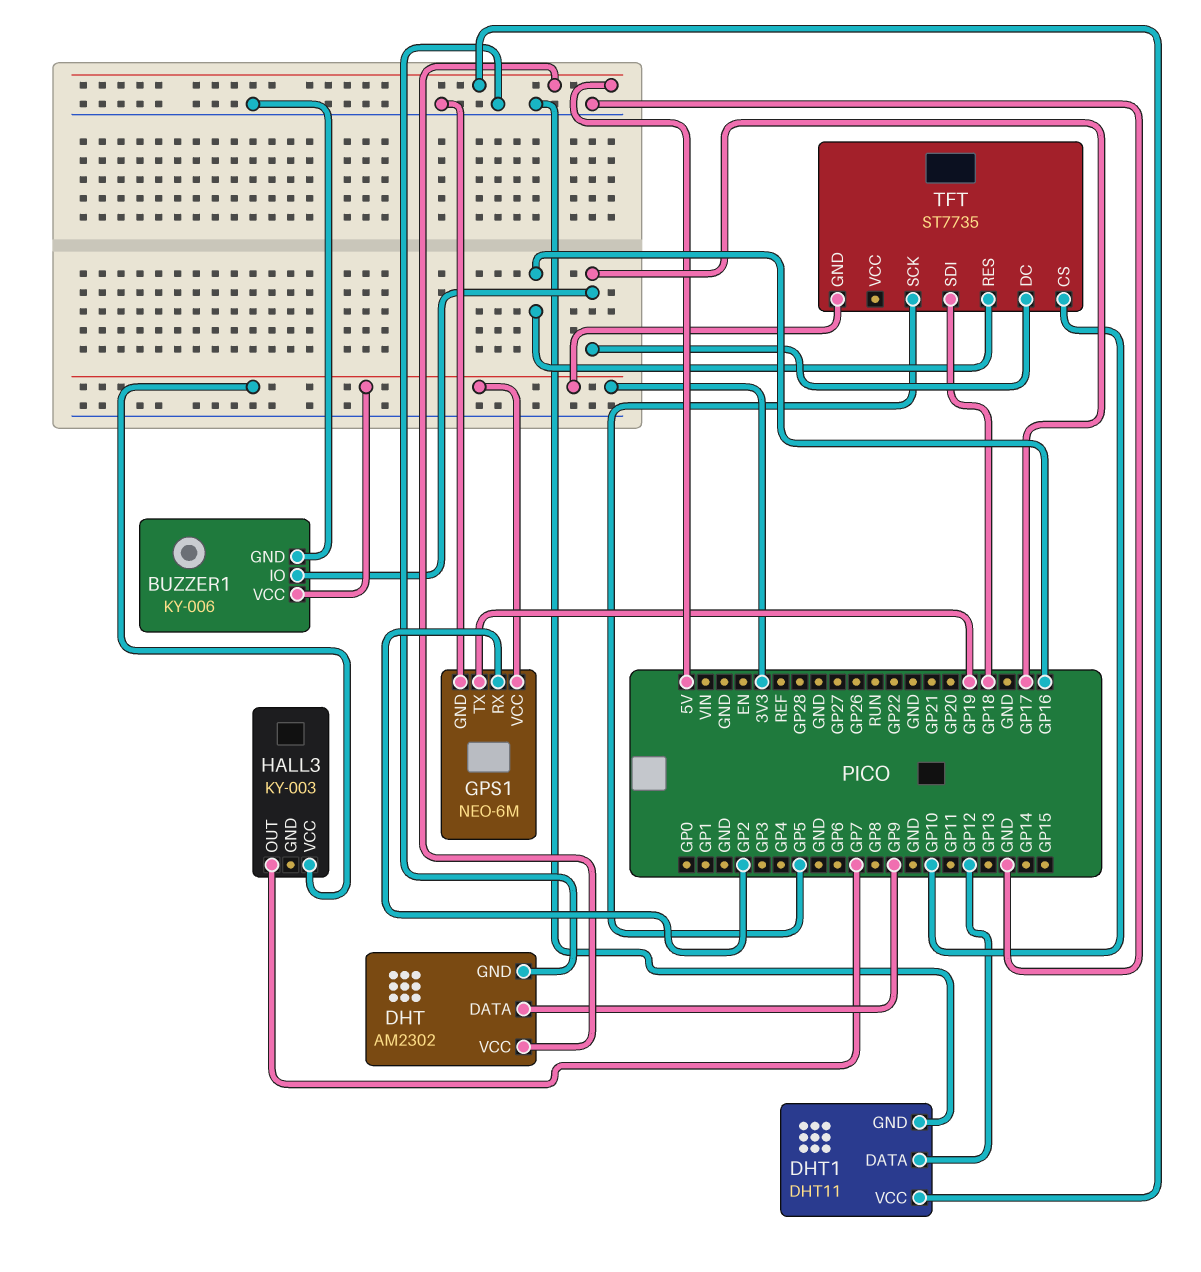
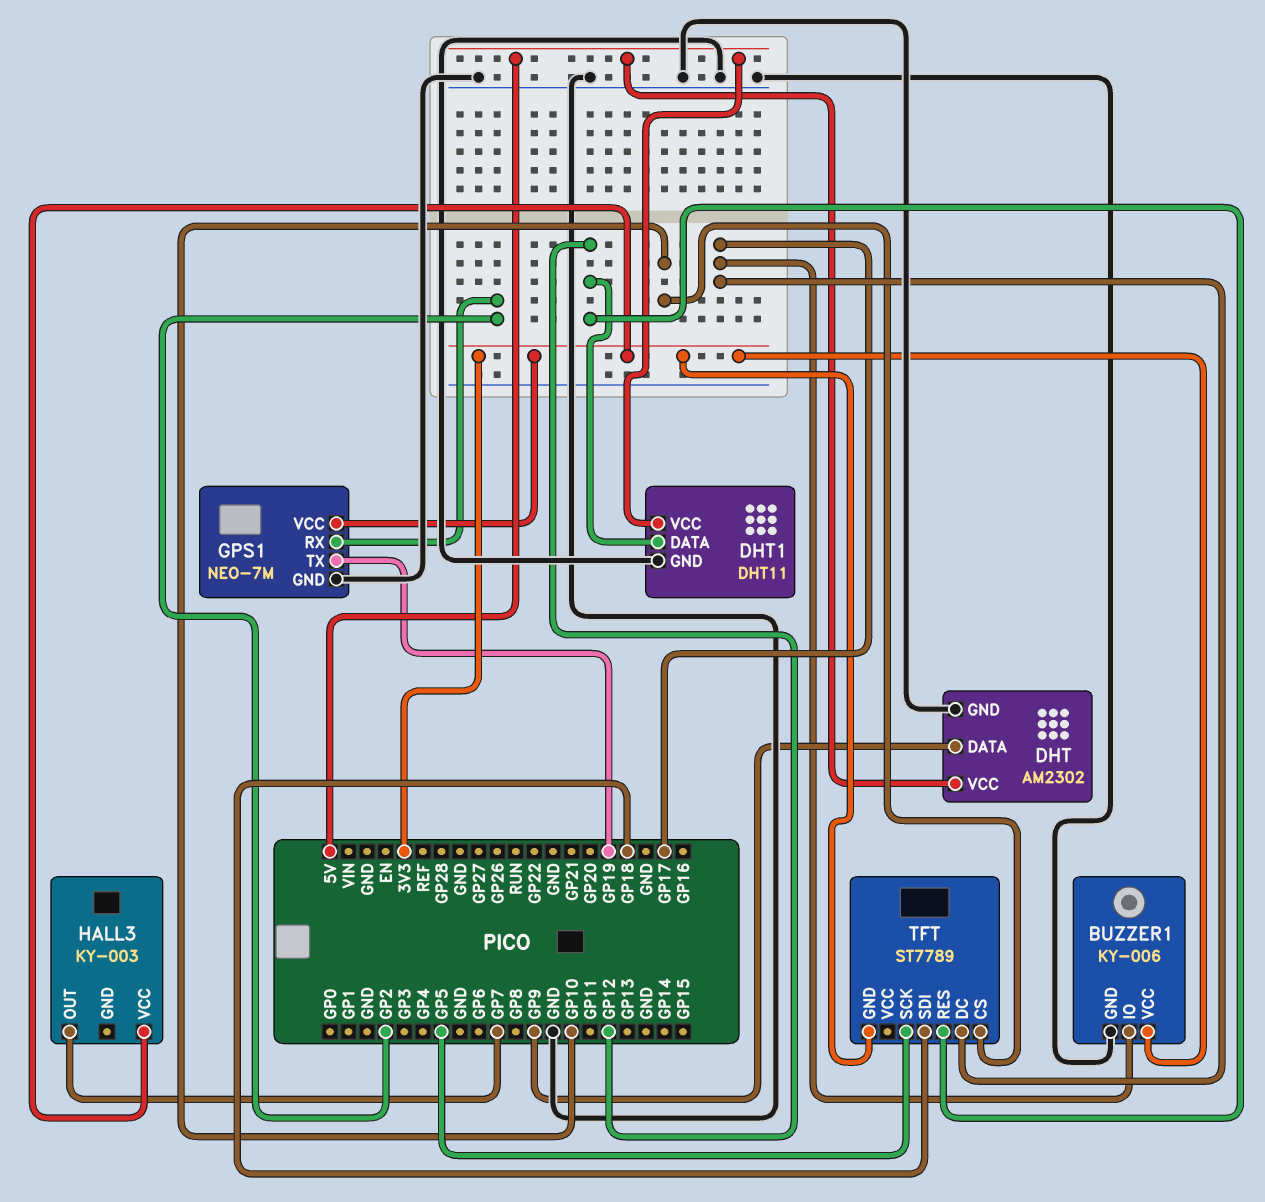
GPS1: NEO-6M -> NEO-7M
TFT: ST7735 -> ST7789
TFT pin RES: GP16 -> GP12

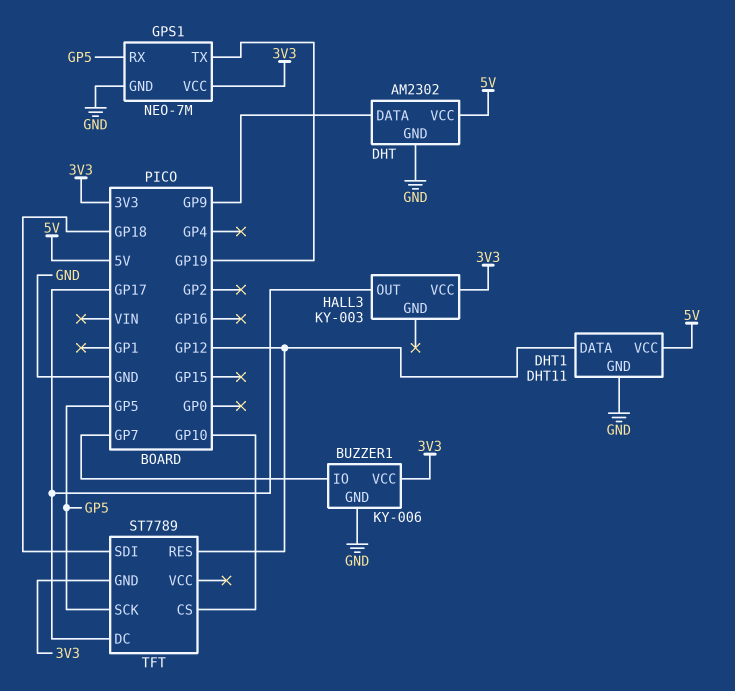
BUZZER1 pin IO: GP17 -> GP7
GPS1 pin RX: GP2 -> GP5
HALL3 pin OUT: GP7 -> GP17

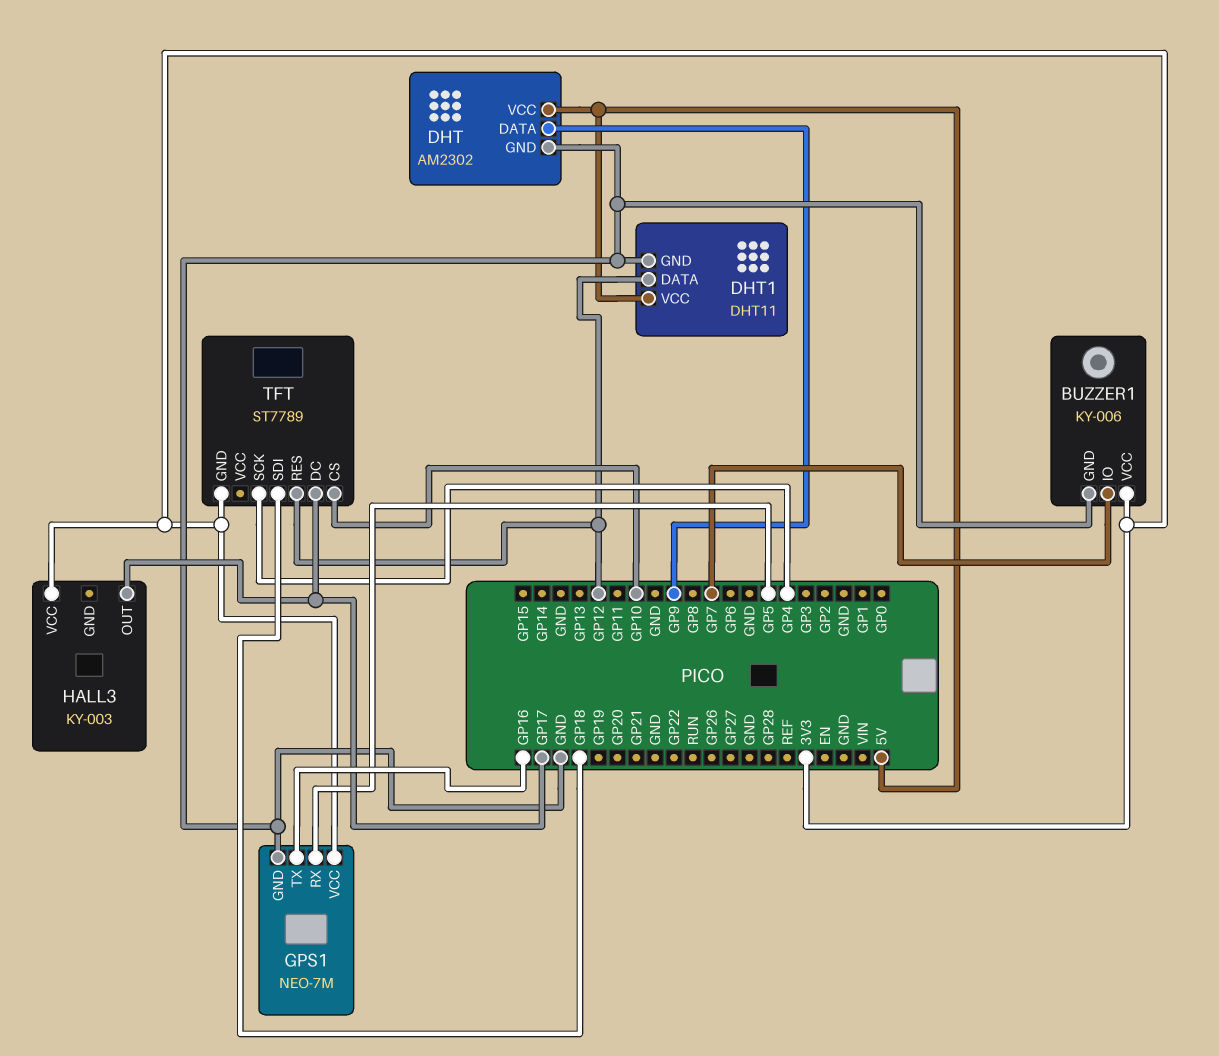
GPS1 pin TX: GP19 -> GP16
TFT pin SCK: GP5 -> GP4

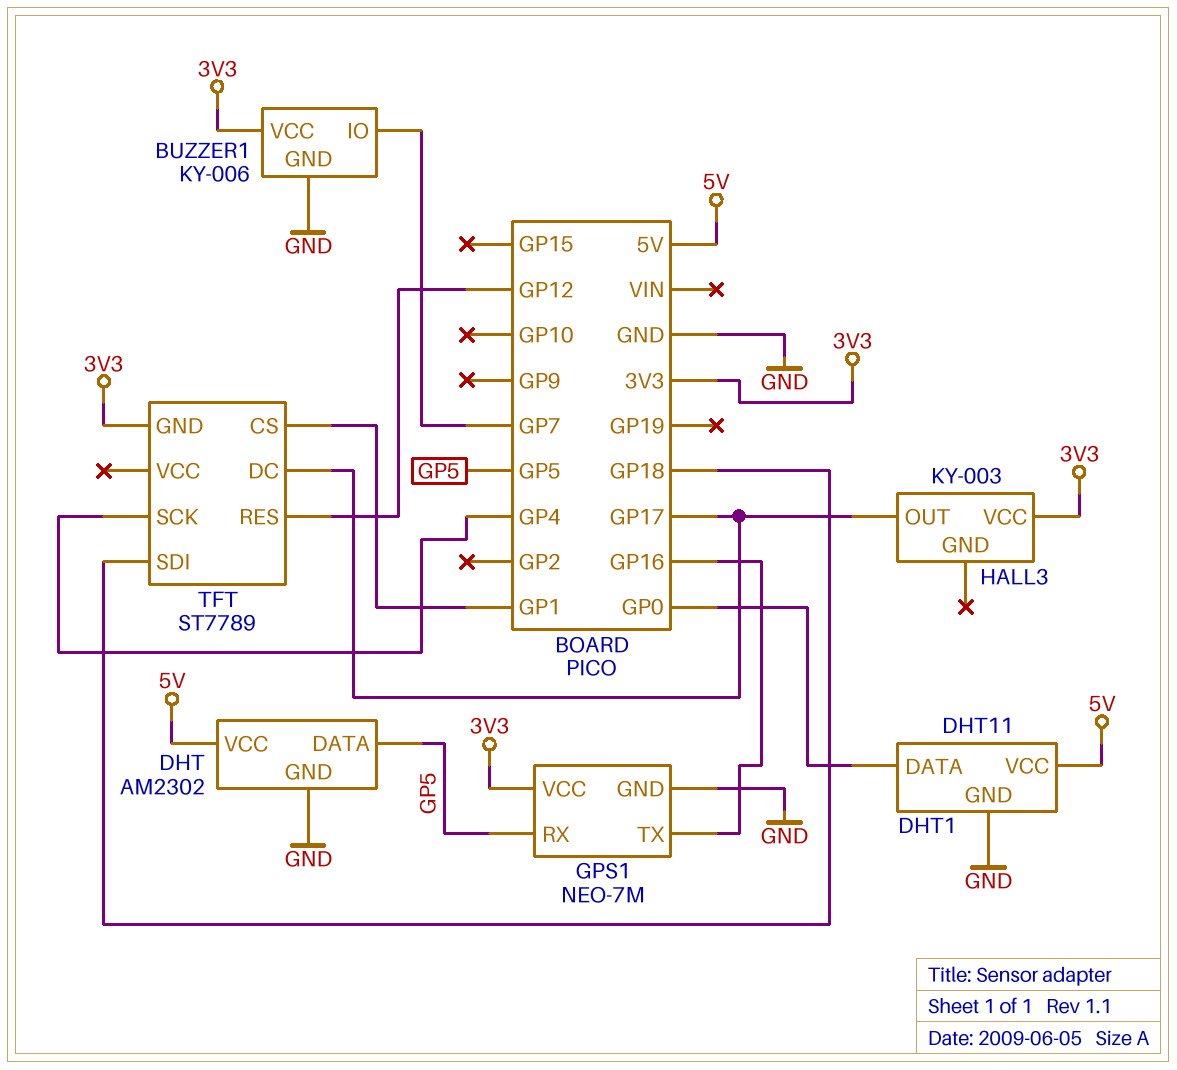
DHT pin DATA: GP9 -> GP5
DHT1 pin DATA: GP12 -> GP0
TFT pin CS: GP10 -> GP1

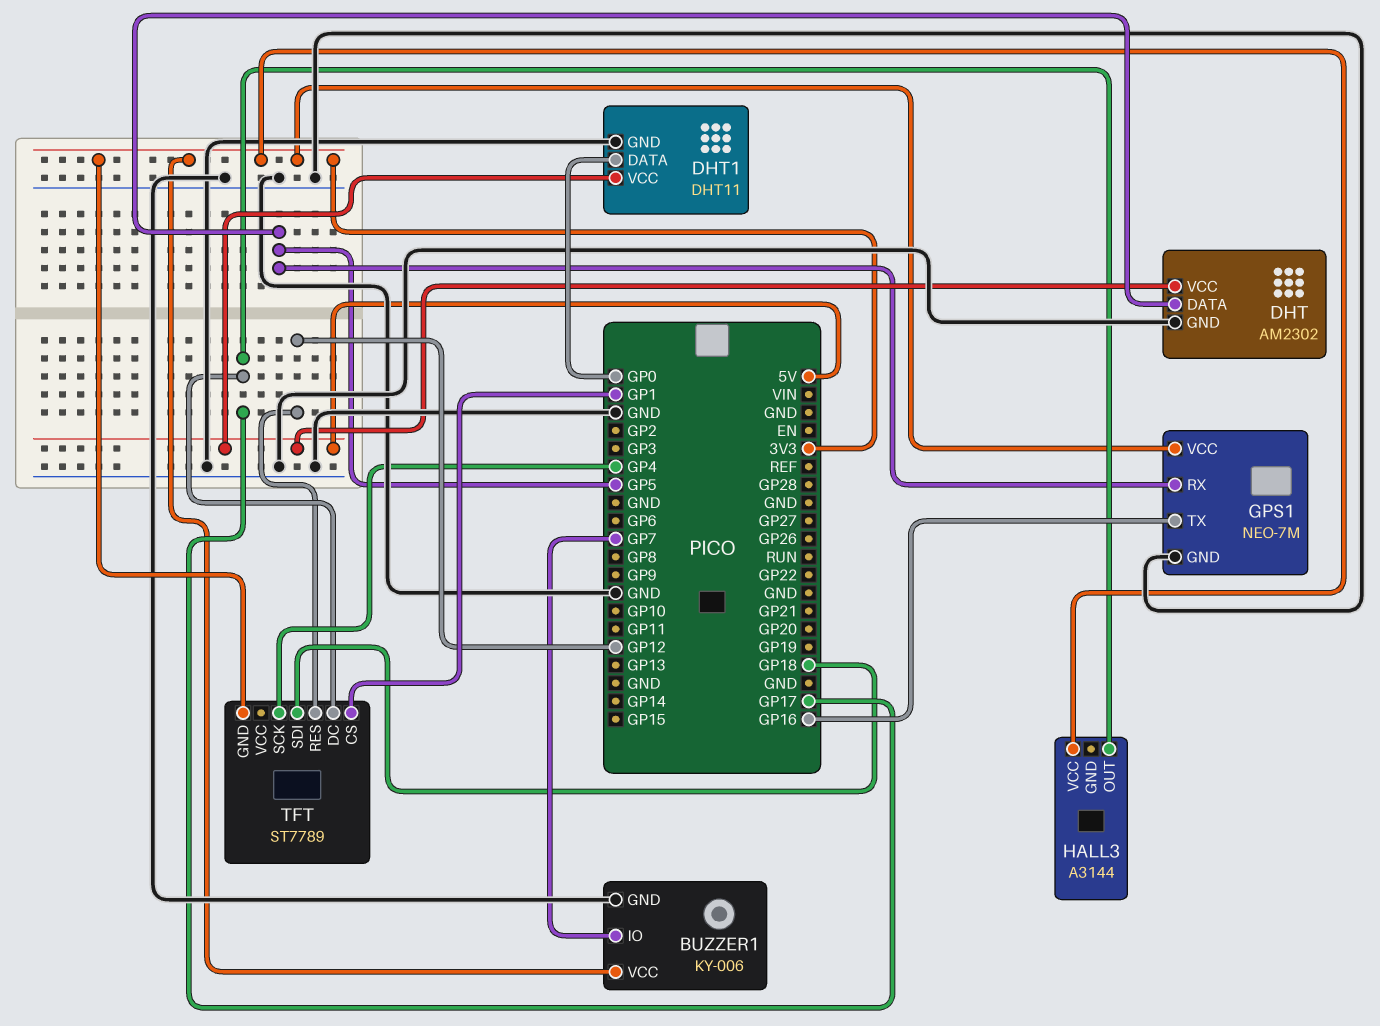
HALL3: KY-003 -> A3144

